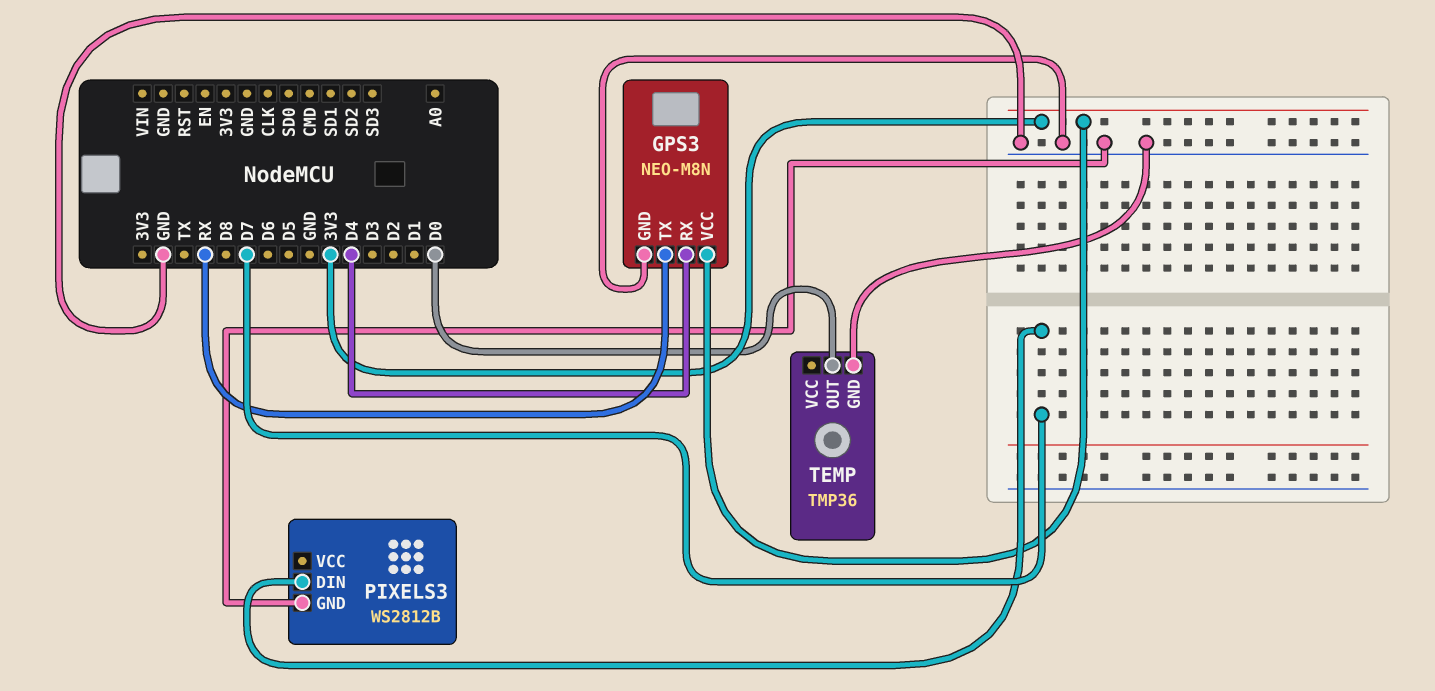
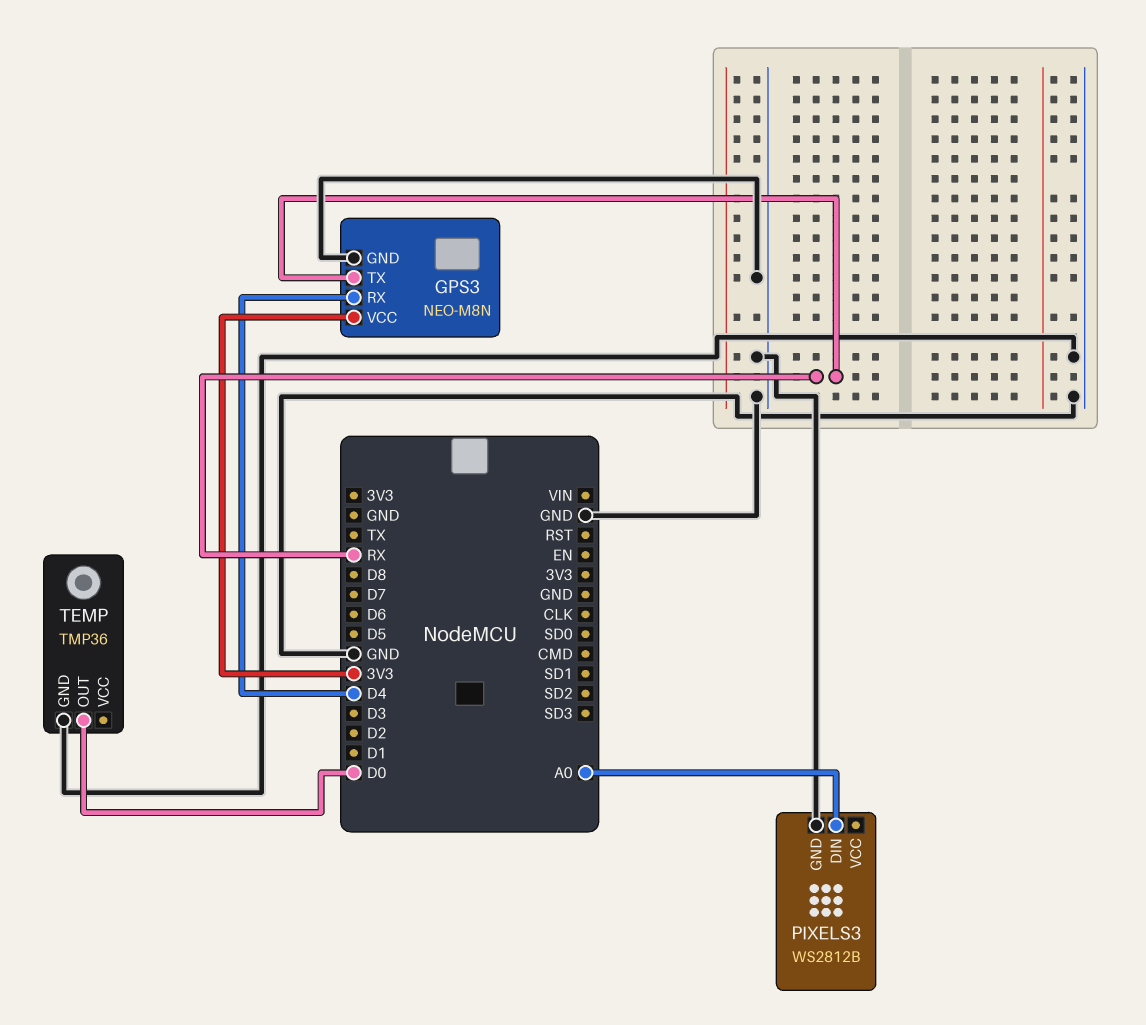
PIXELS3 pin DIN: D7 -> A0

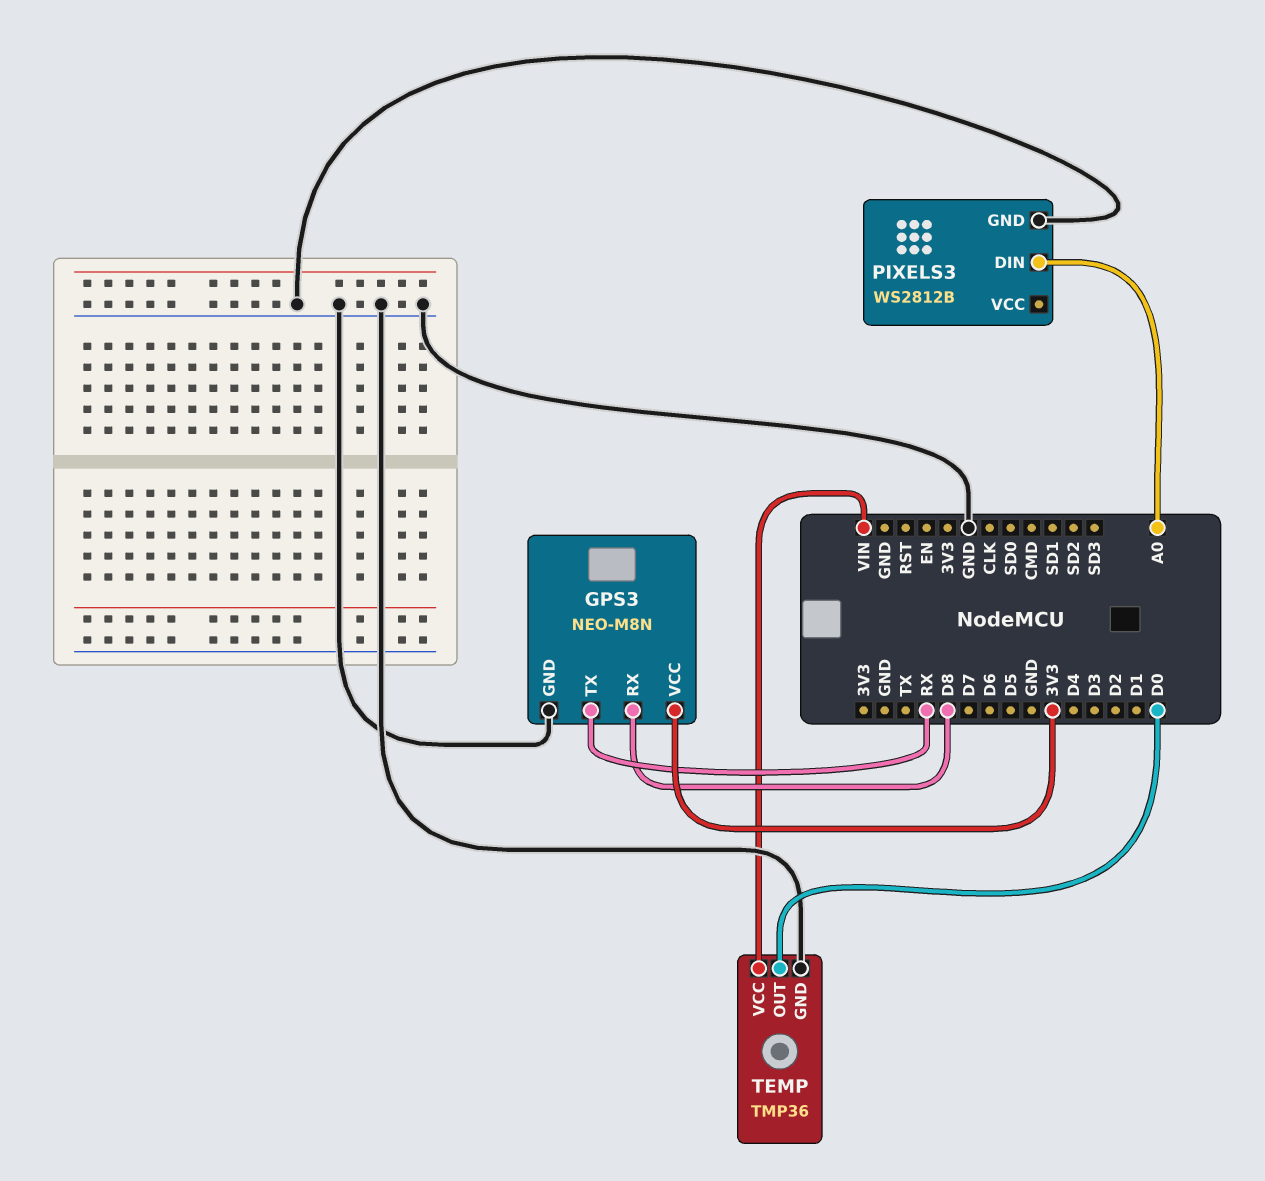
GPS3 pin RX: D4 -> D8
TEMP pin VCC: none -> VIN

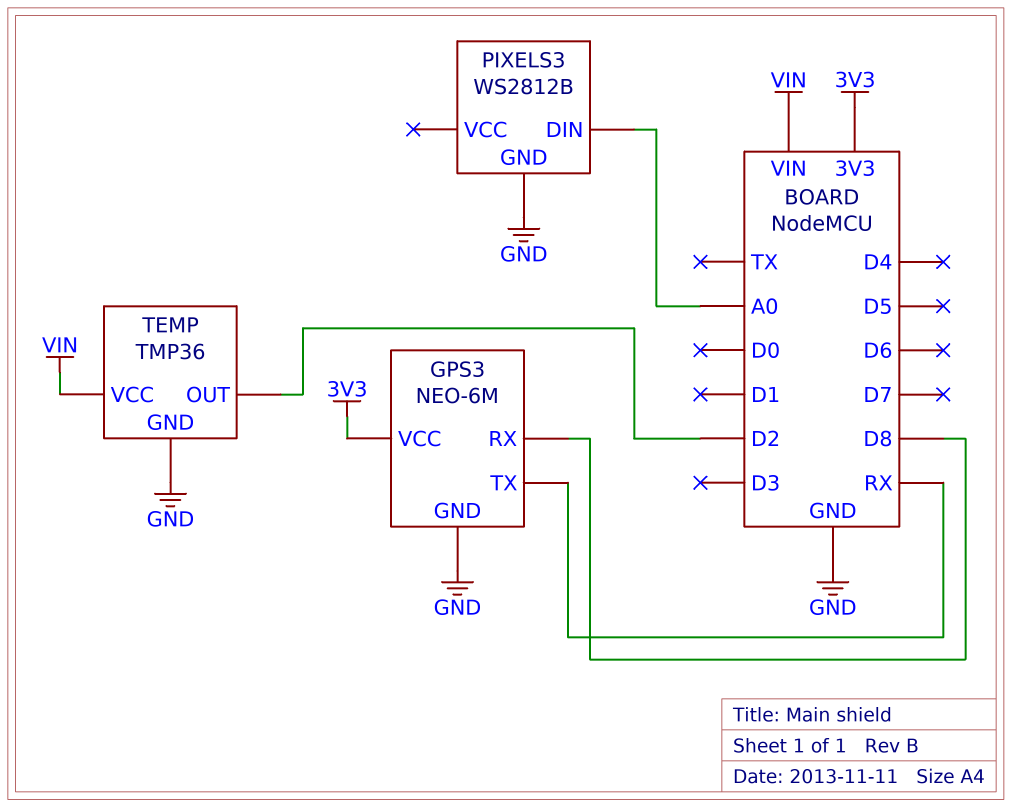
GPS3: NEO-M8N -> NEO-6M
TEMP pin OUT: D0 -> D2

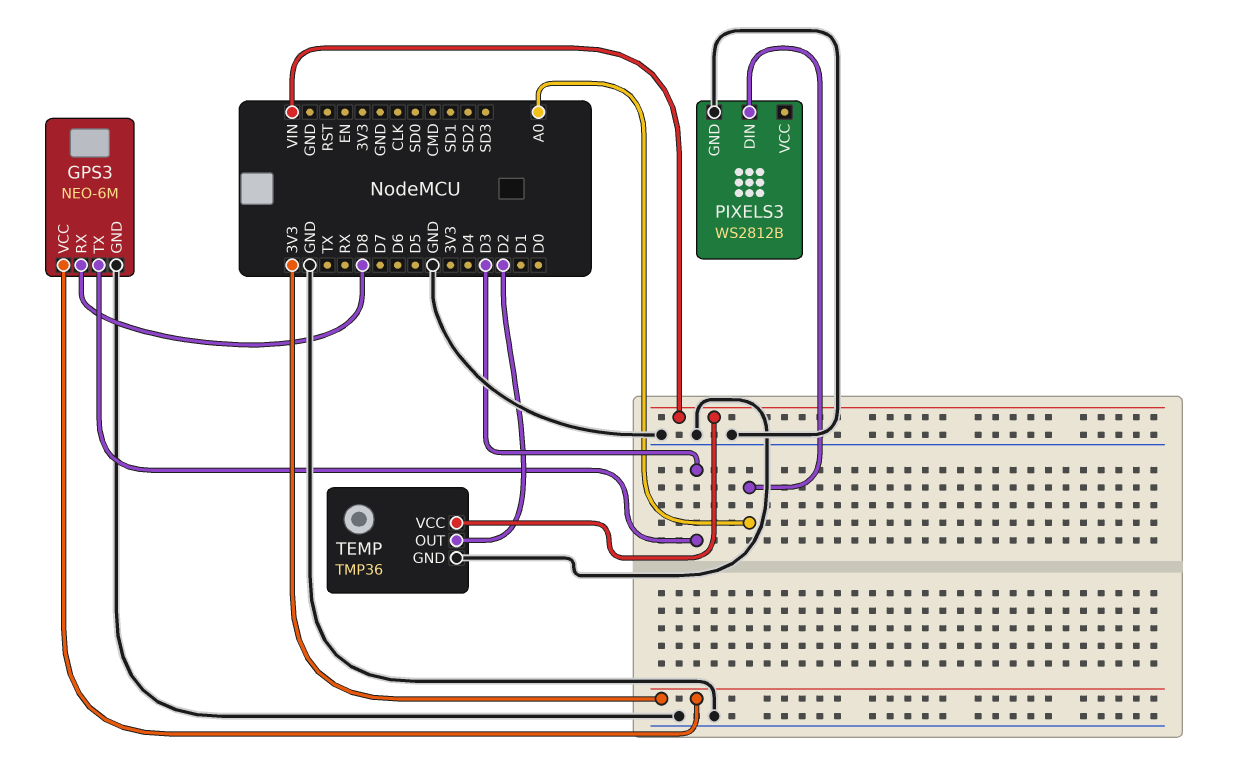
GPS3 pin TX: RX -> D3

